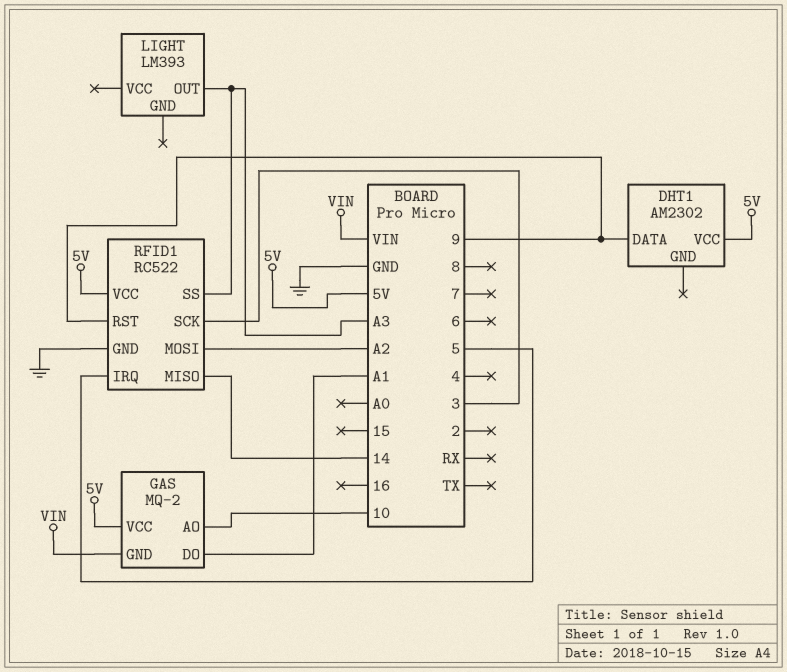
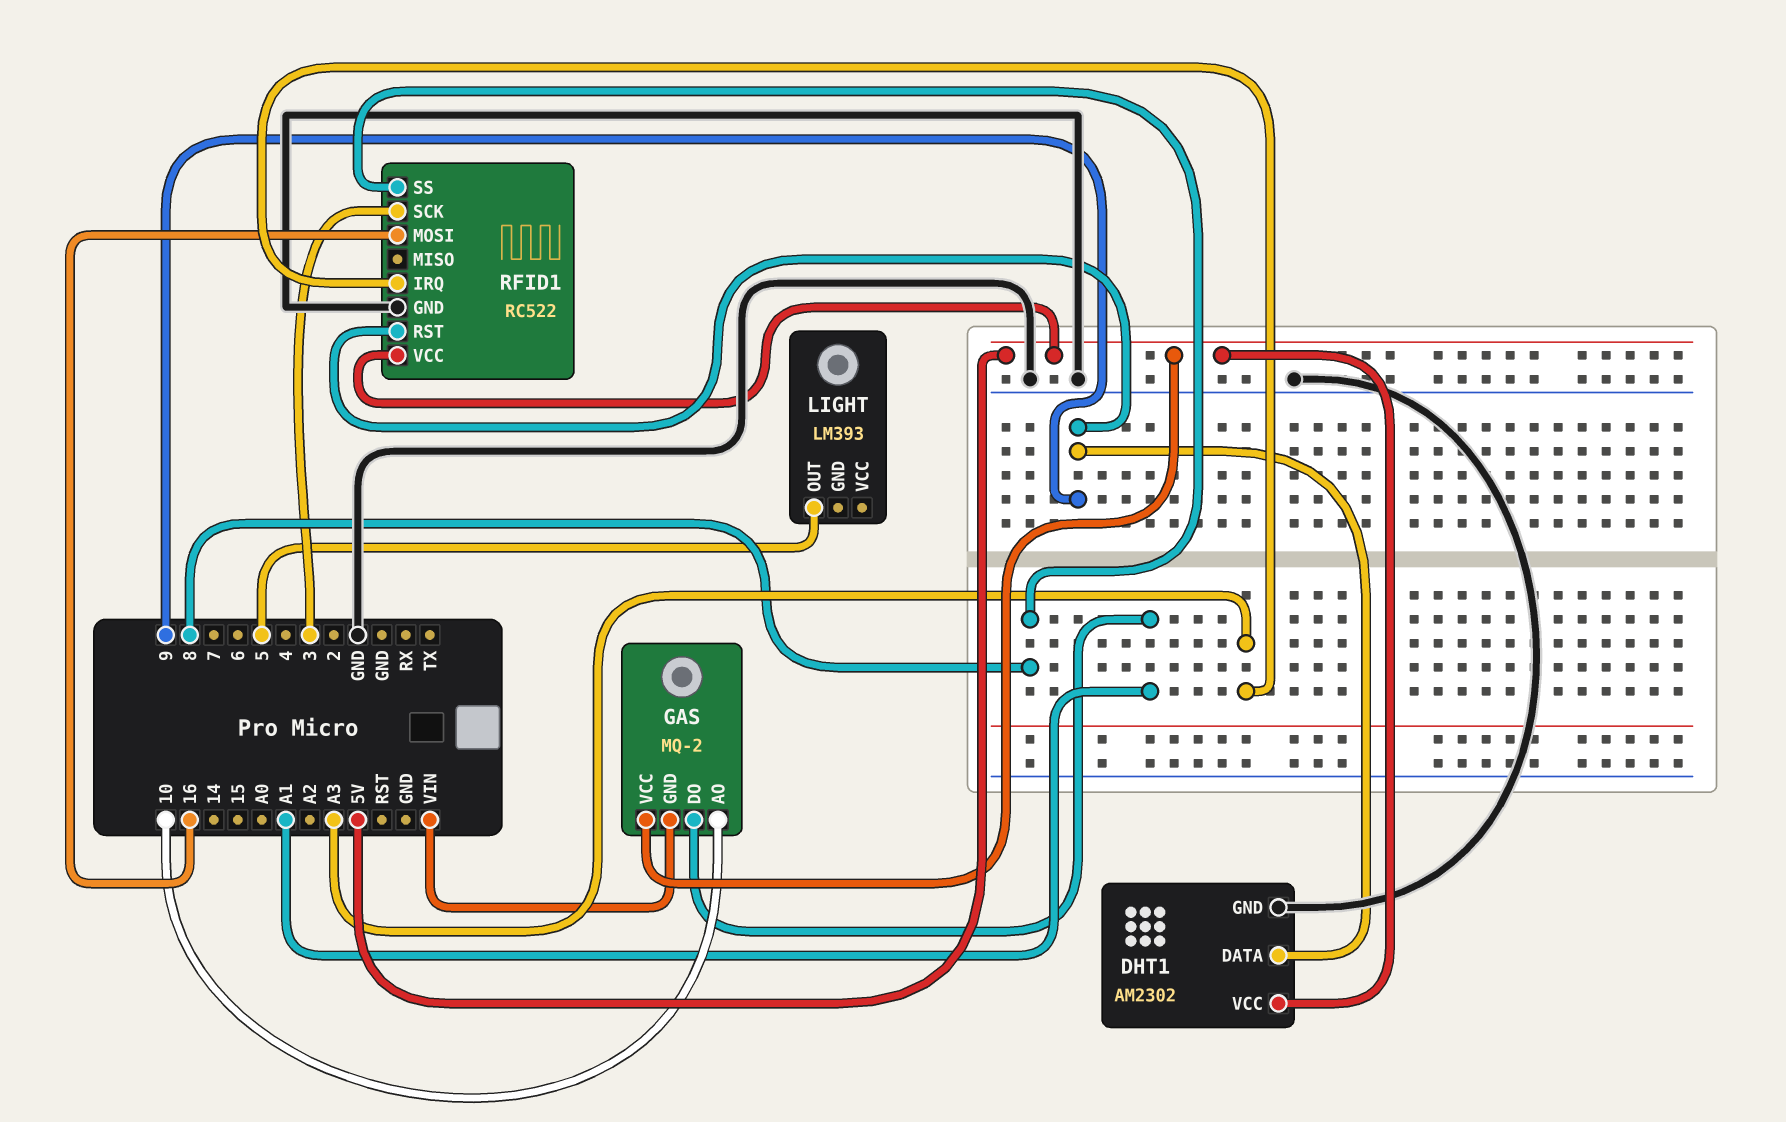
DHT1 pin GND: none -> GND
LIGHT pin OUT: A3 -> 5
RFID1 pin IRQ: 5 -> A3
RFID1 pin MISO: 14 -> none
RFID1 pin MOSI: A2 -> 16
RFID1 pin SS: A3 -> 8

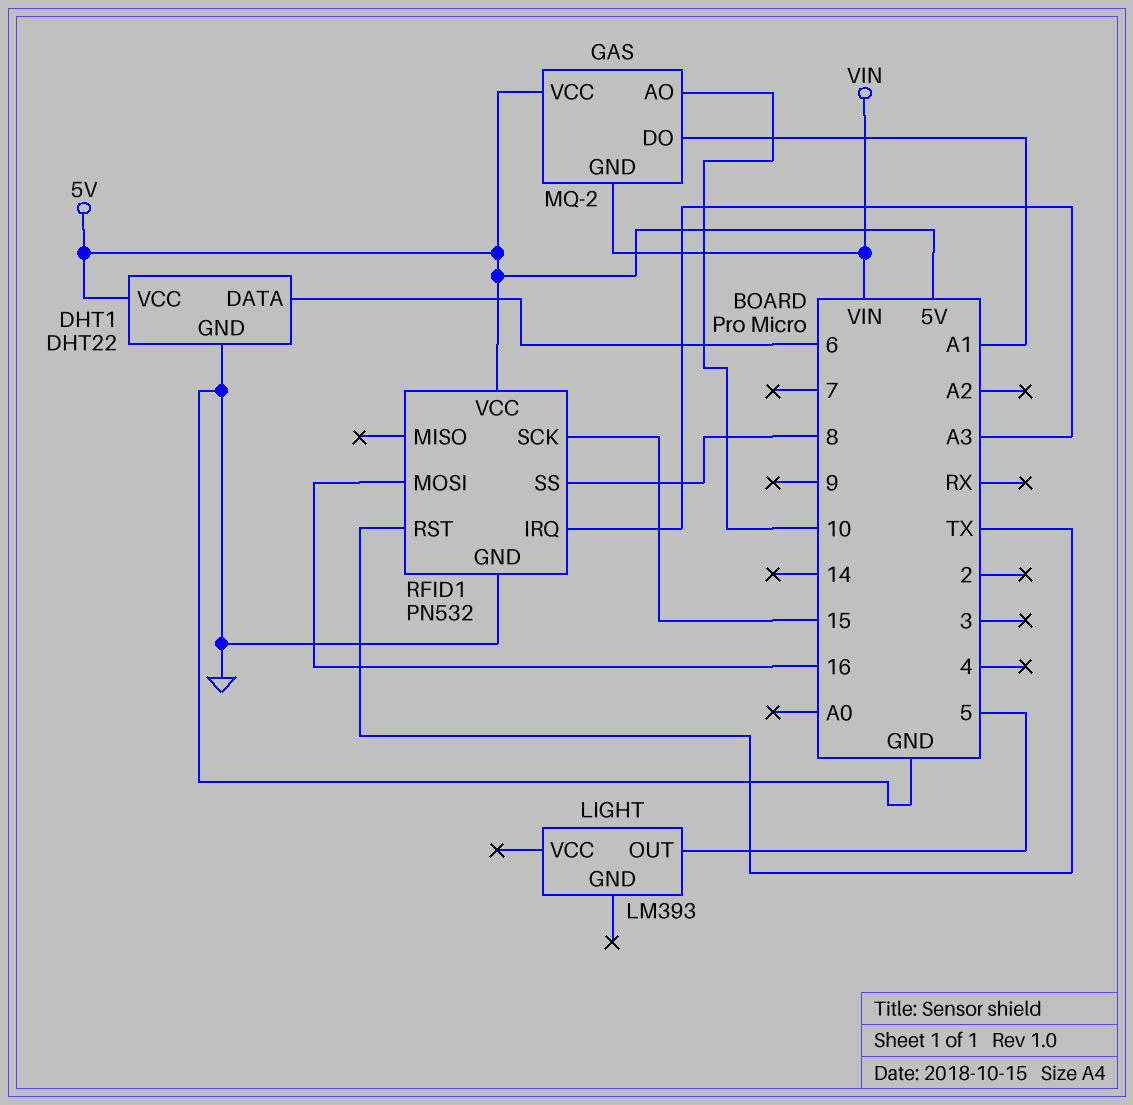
DHT1: AM2302 -> DHT22
DHT1 pin DATA: 9 -> 6
RFID1: RC522 -> PN532
RFID1 pin RST: 9 -> TX
RFID1 pin SCK: 3 -> 15

